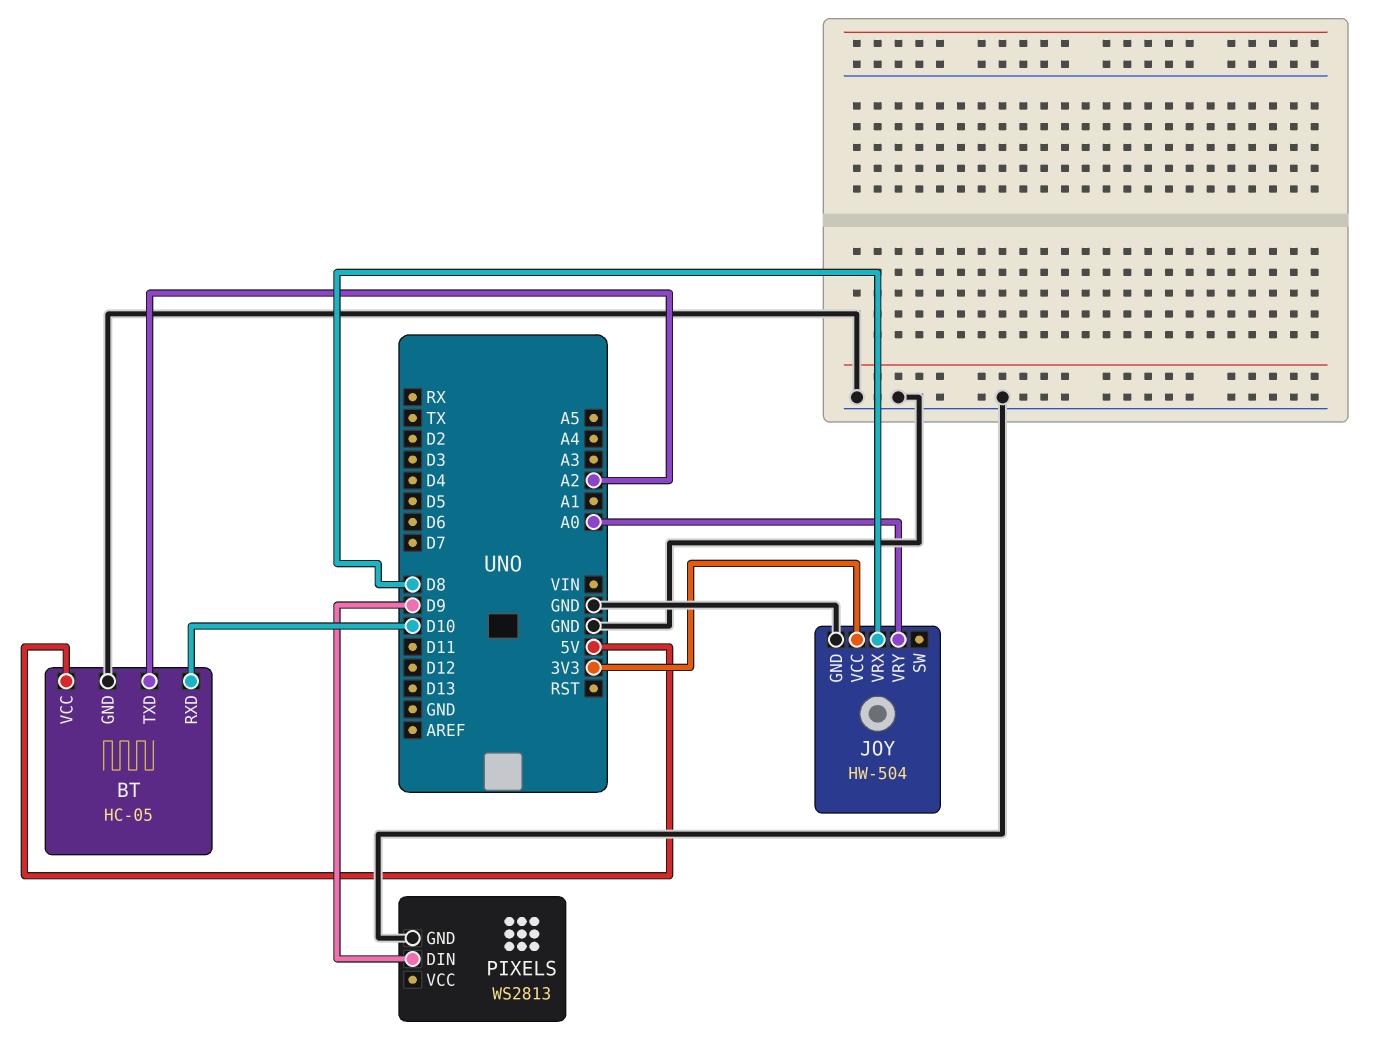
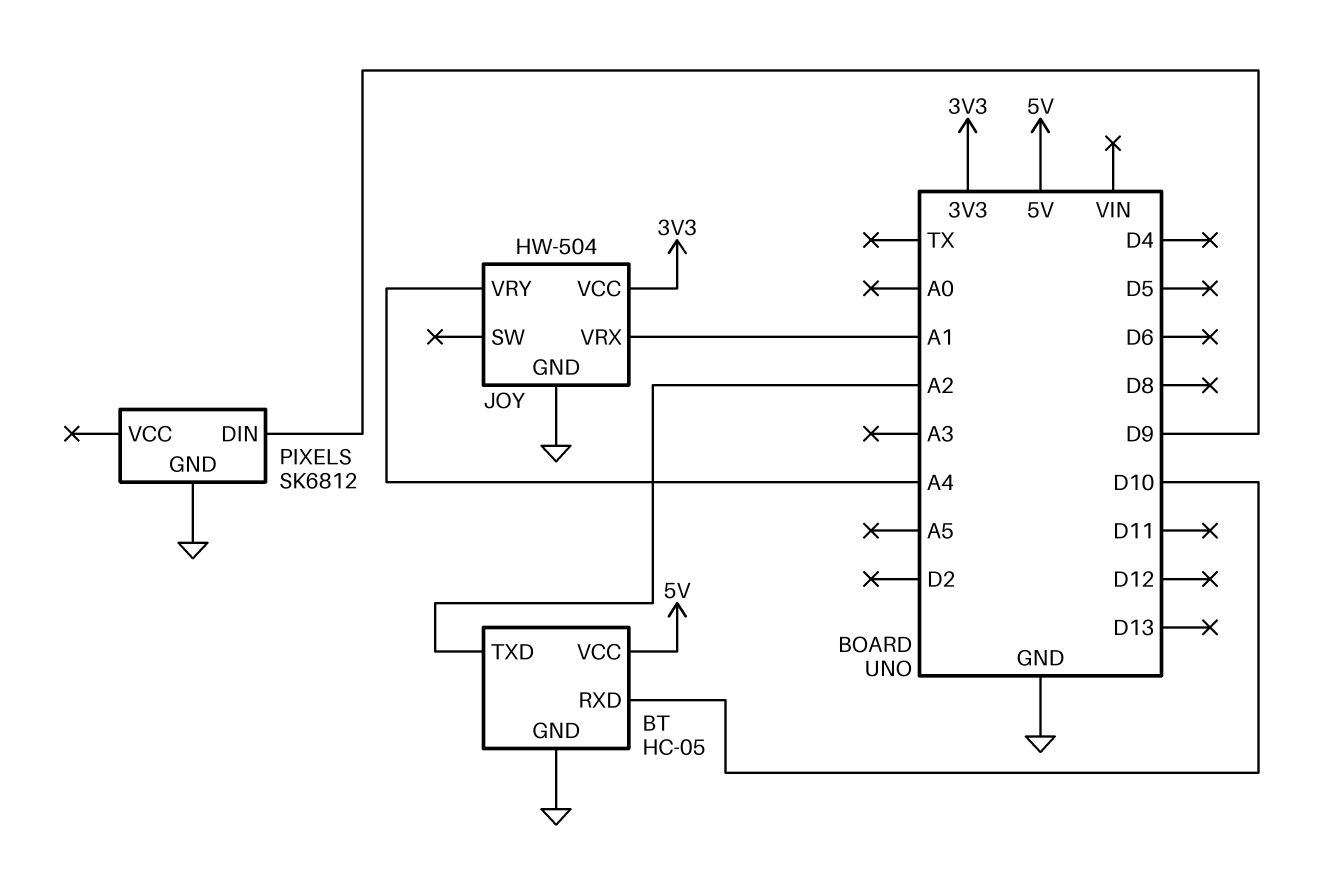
JOY pin VRX: D8 -> A1
JOY pin VRY: A0 -> A4
PIXELS: WS2813 -> SK6812

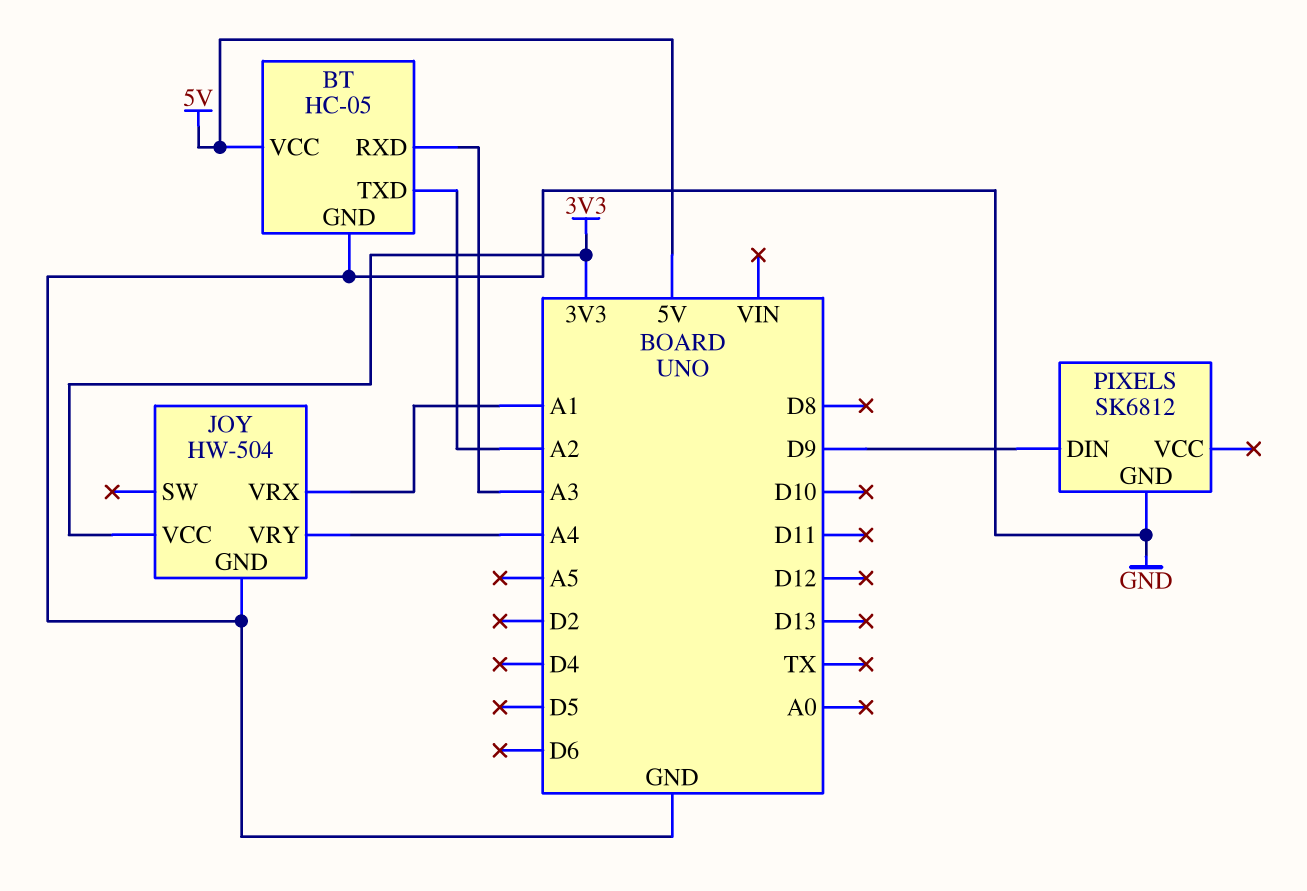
BT pin RXD: D10 -> A3

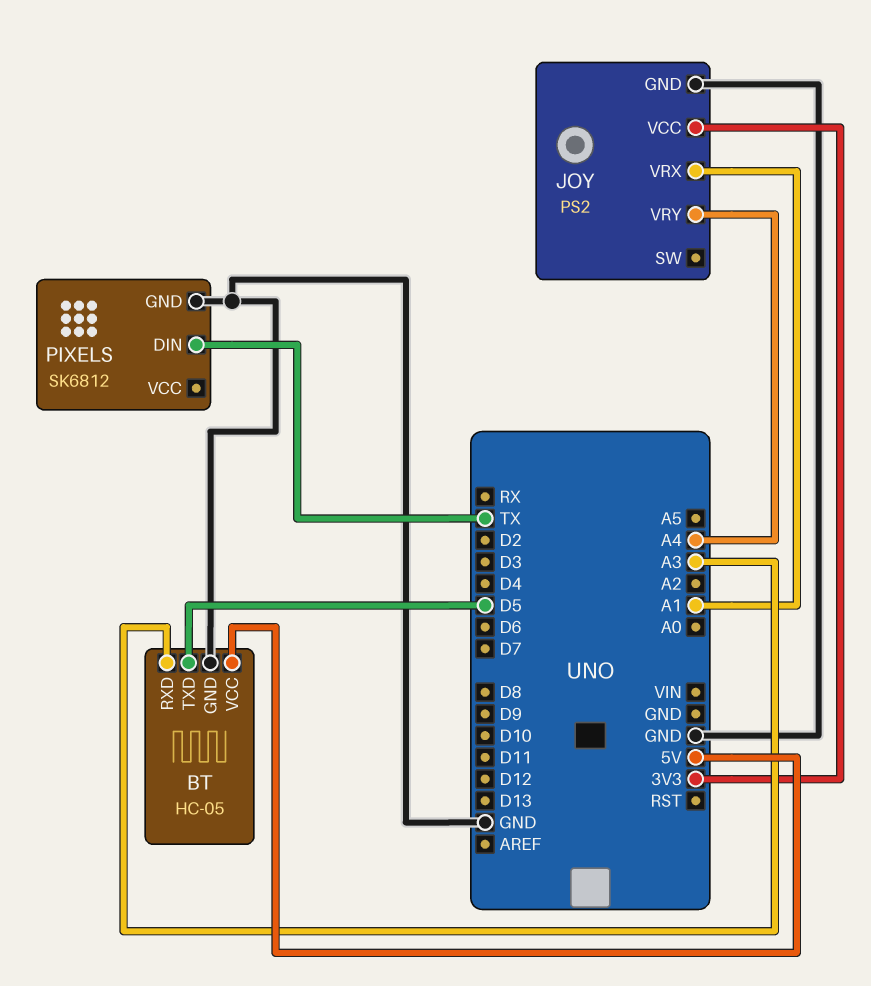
BT pin TXD: A2 -> D5
JOY: HW-504 -> PS2
PIXELS pin DIN: D9 -> TX

